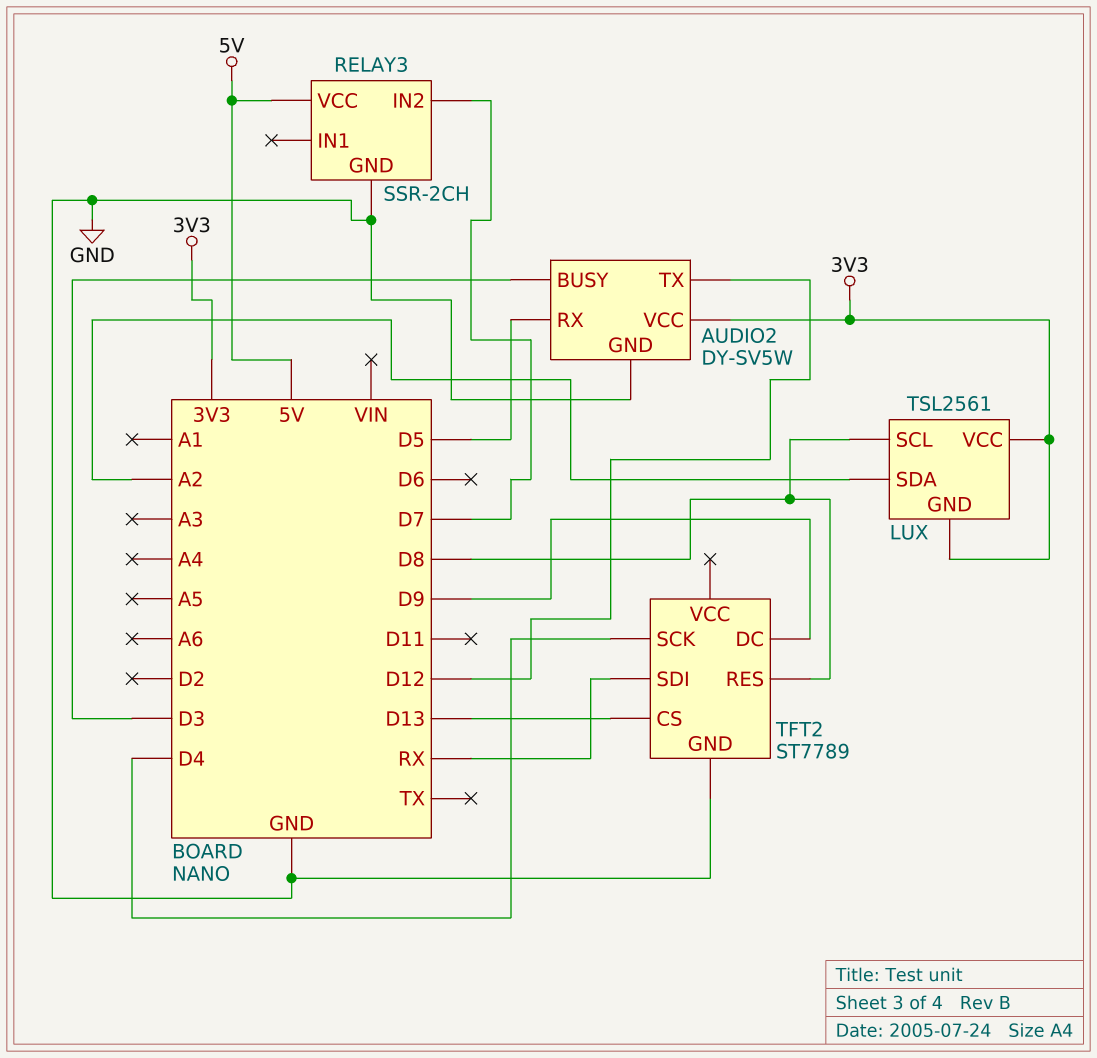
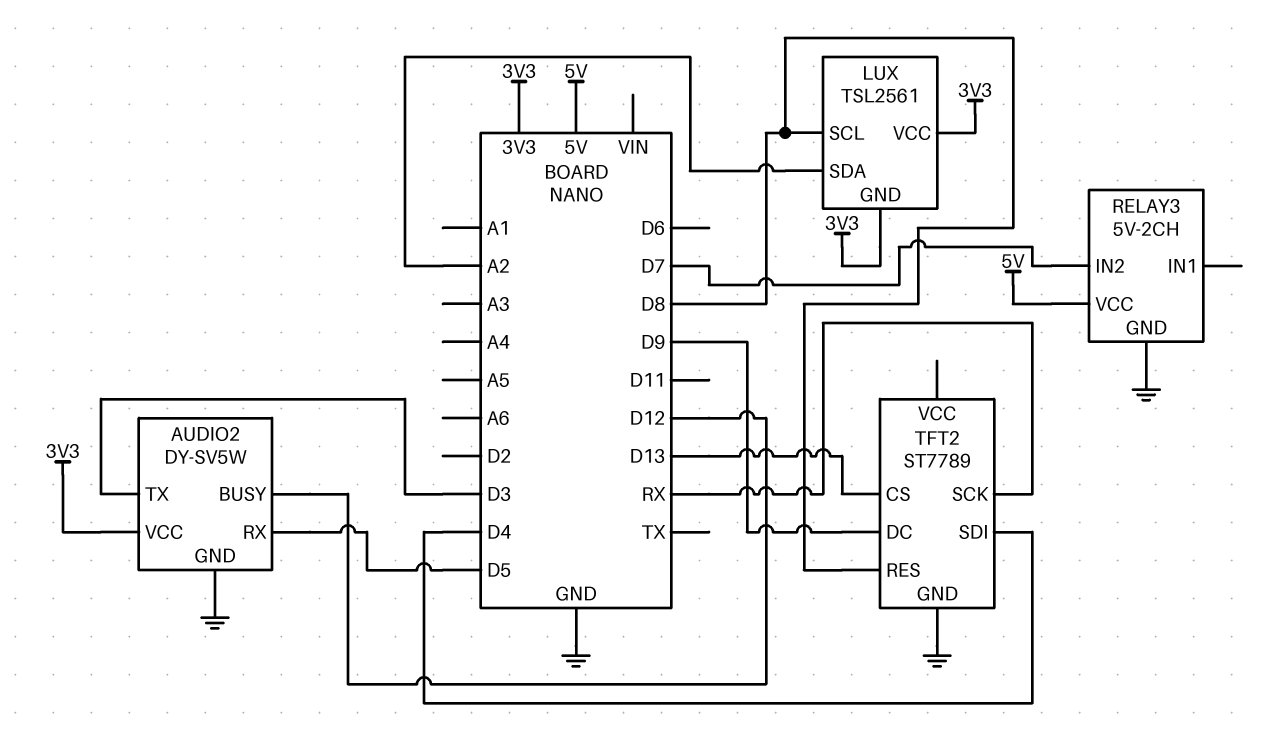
AUDIO2 pin BUSY: D3 -> D12
AUDIO2 pin TX: D12 -> D3
RELAY3: SSR-2CH -> 5V-2CH
TFT2 pin SCK: D4 -> RX
TFT2 pin SDI: RX -> D4

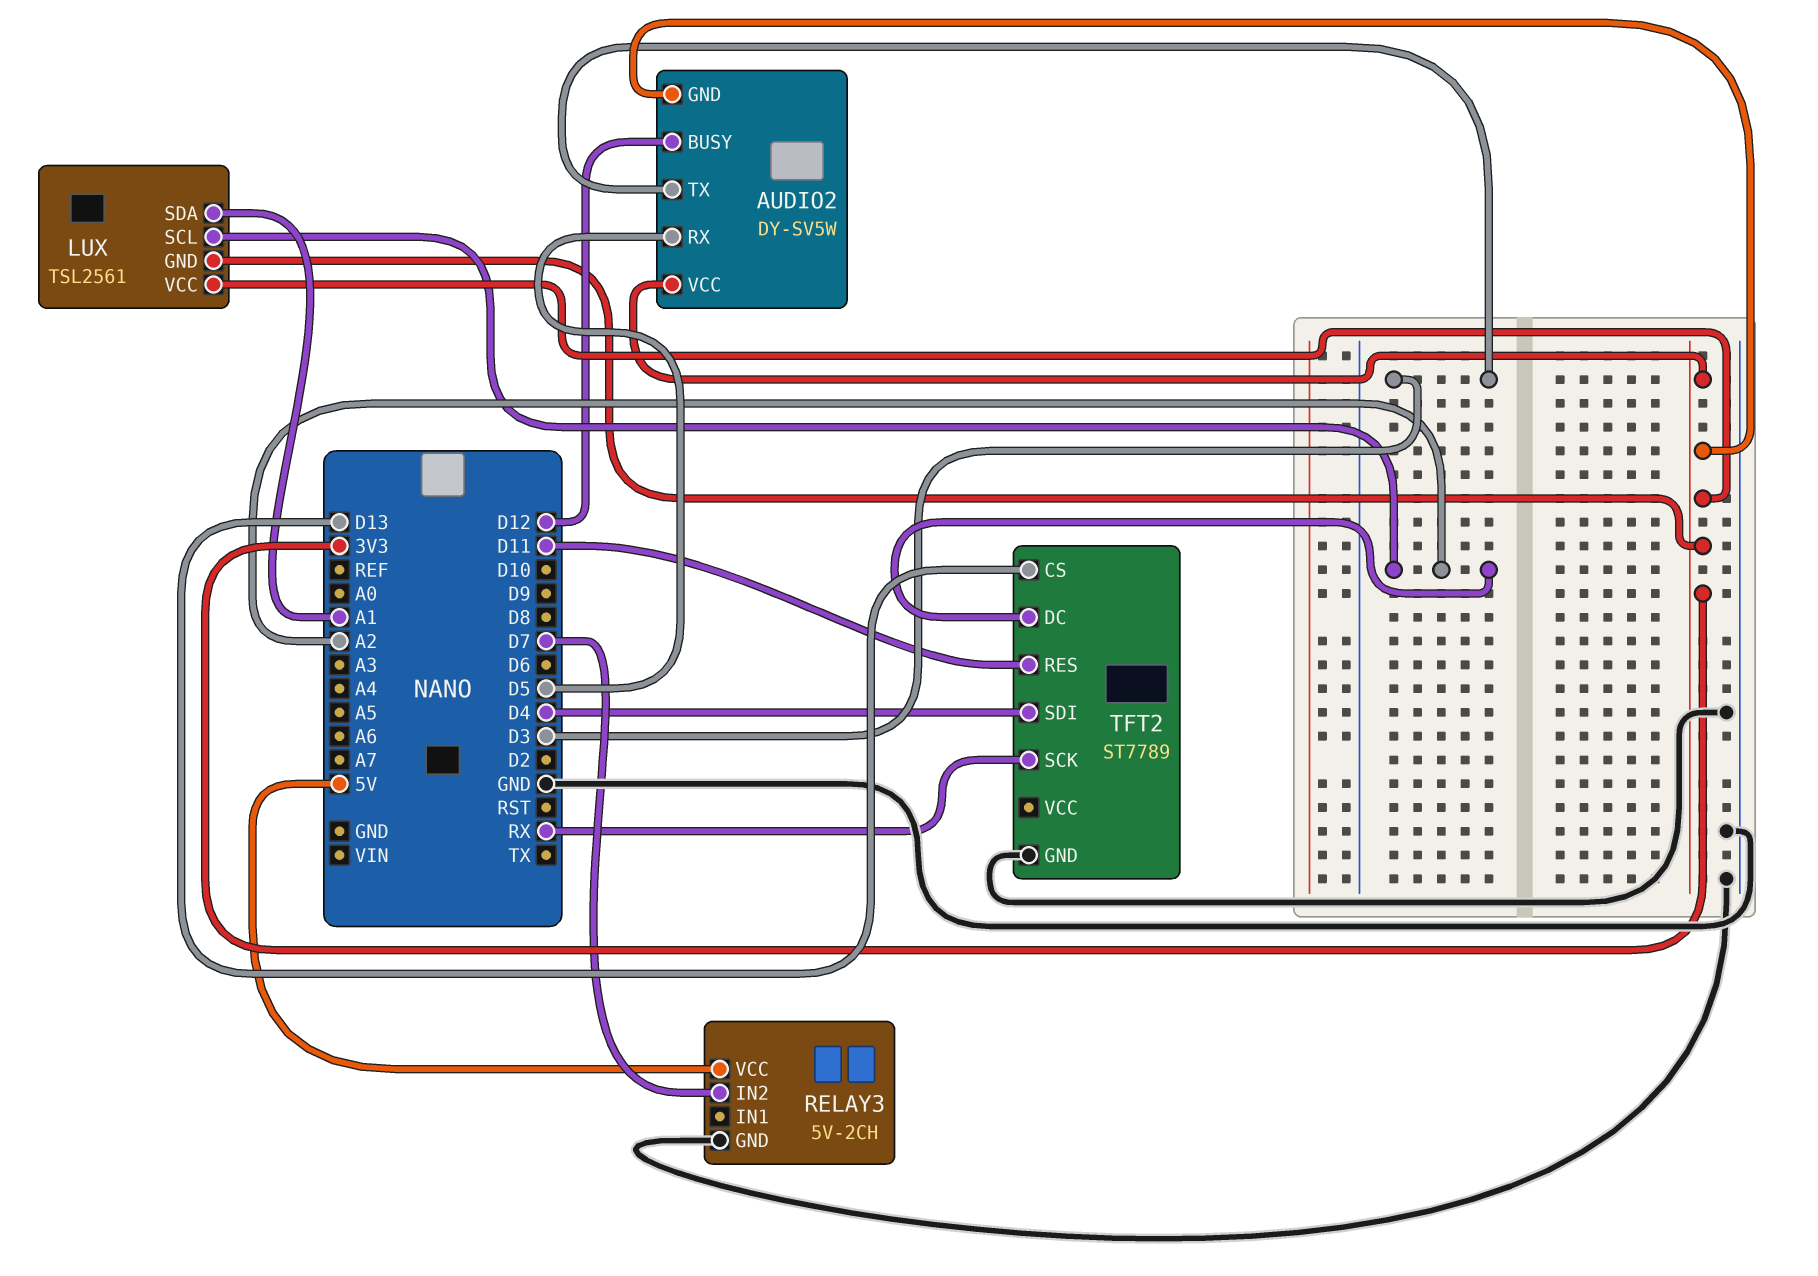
AUDIO2 pin GND: GND -> 3V3
LUX pin SCL: D8 -> A2
LUX pin SDA: A2 -> A1
TFT2 pin DC: D9 -> A2
TFT2 pin RES: D8 -> D11

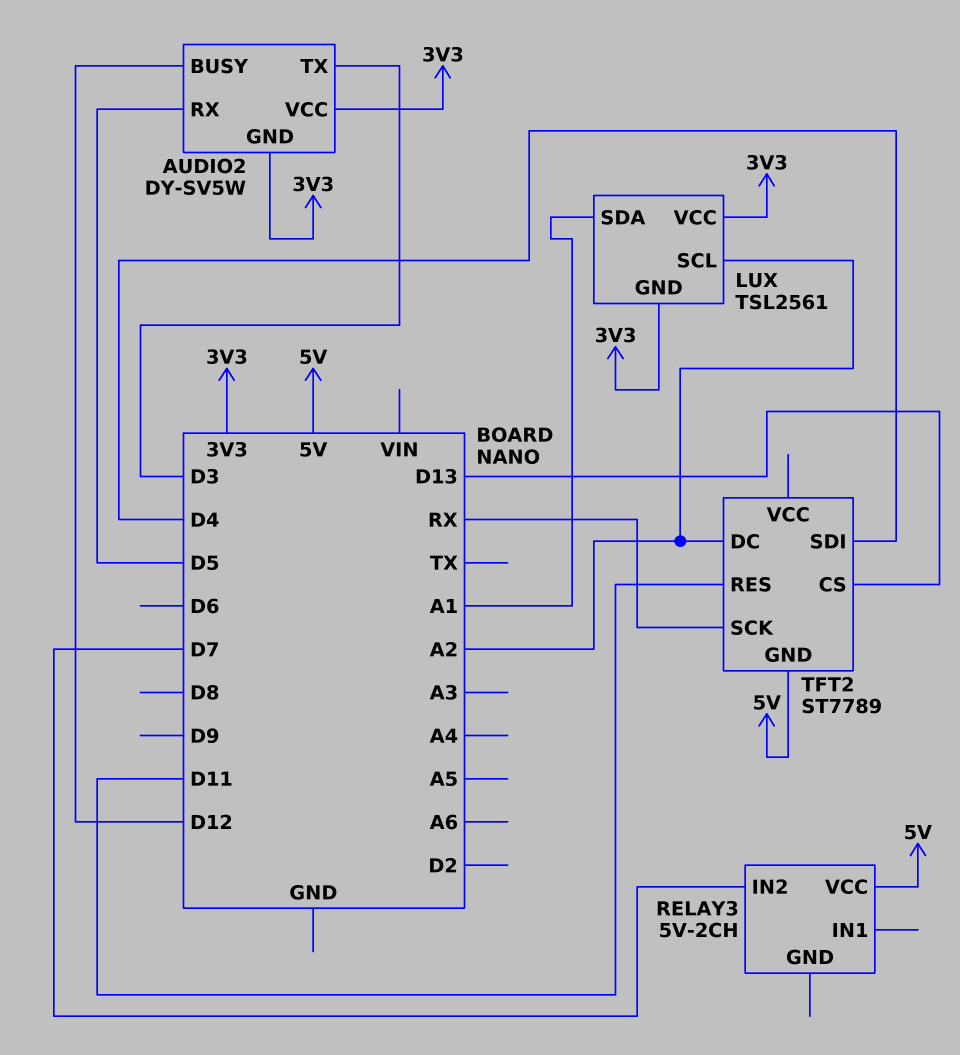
RELAY3 pin GND: GND -> none
TFT2 pin GND: GND -> 5V

